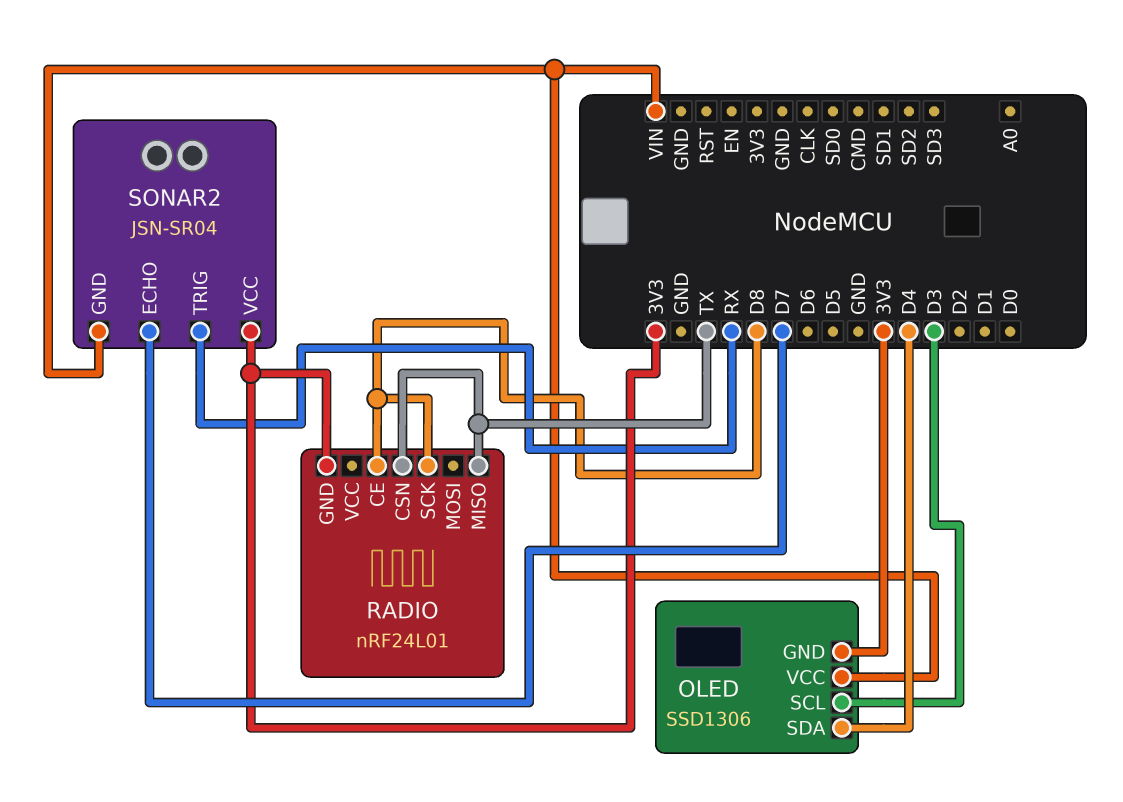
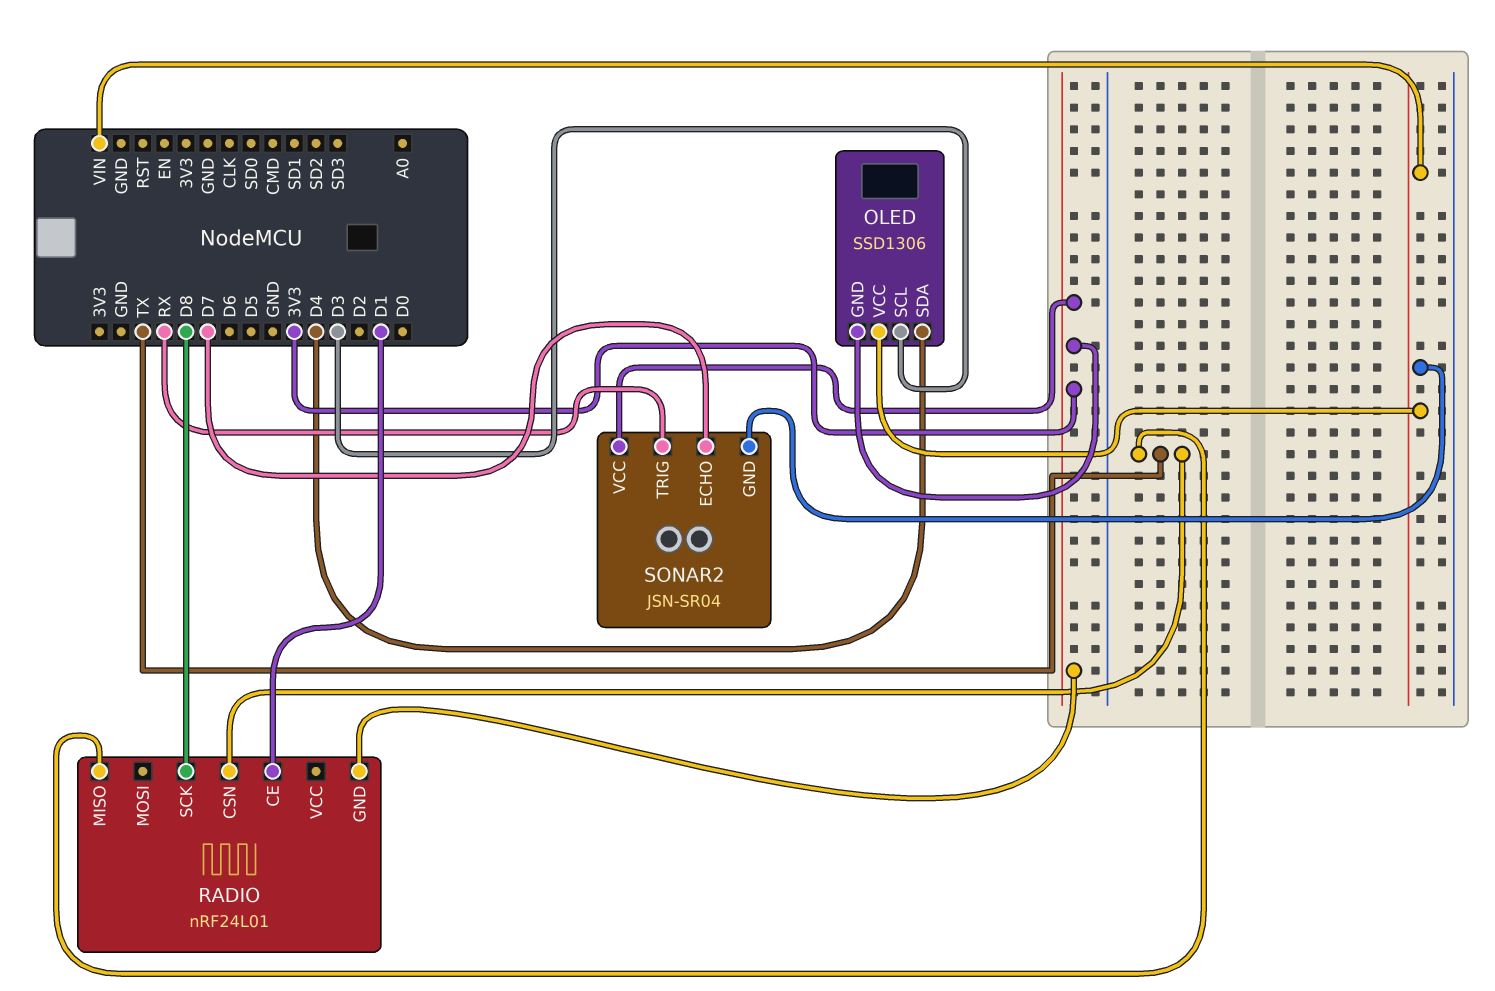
RADIO pin CE: D8 -> D1

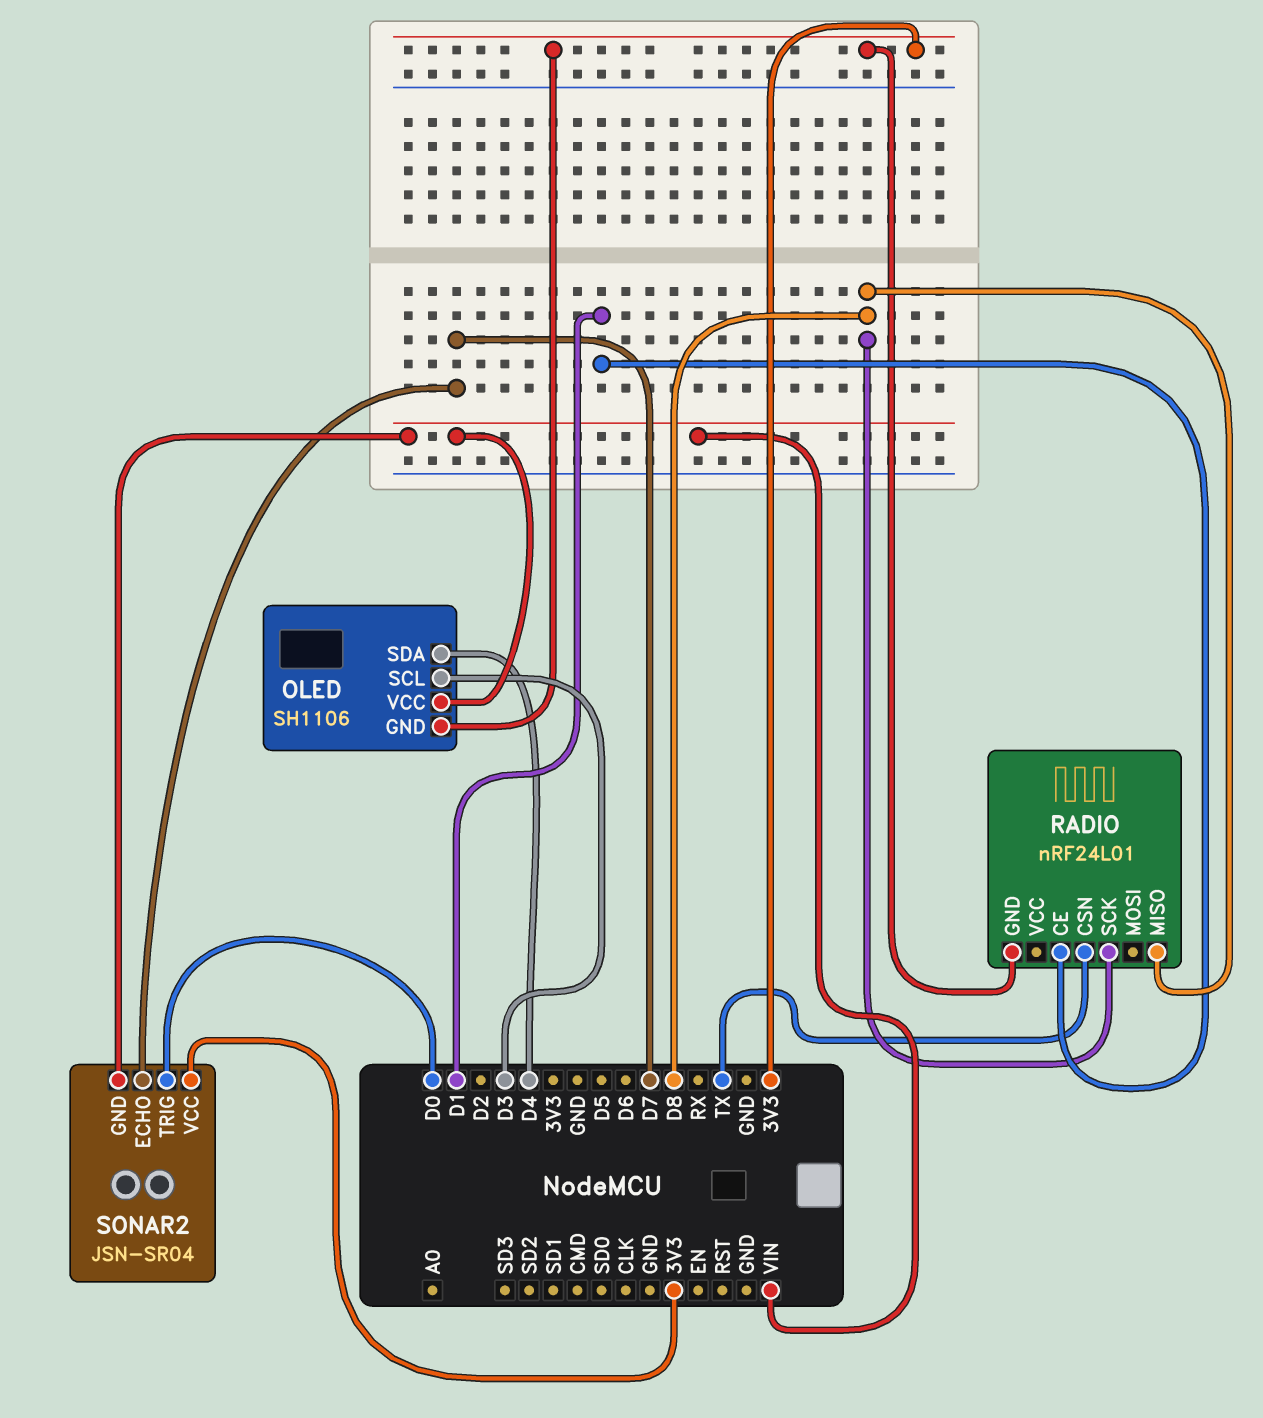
OLED: SSD1306 -> SH1106
RADIO pin MISO: TX -> D8
SONAR2 pin TRIG: RX -> D0

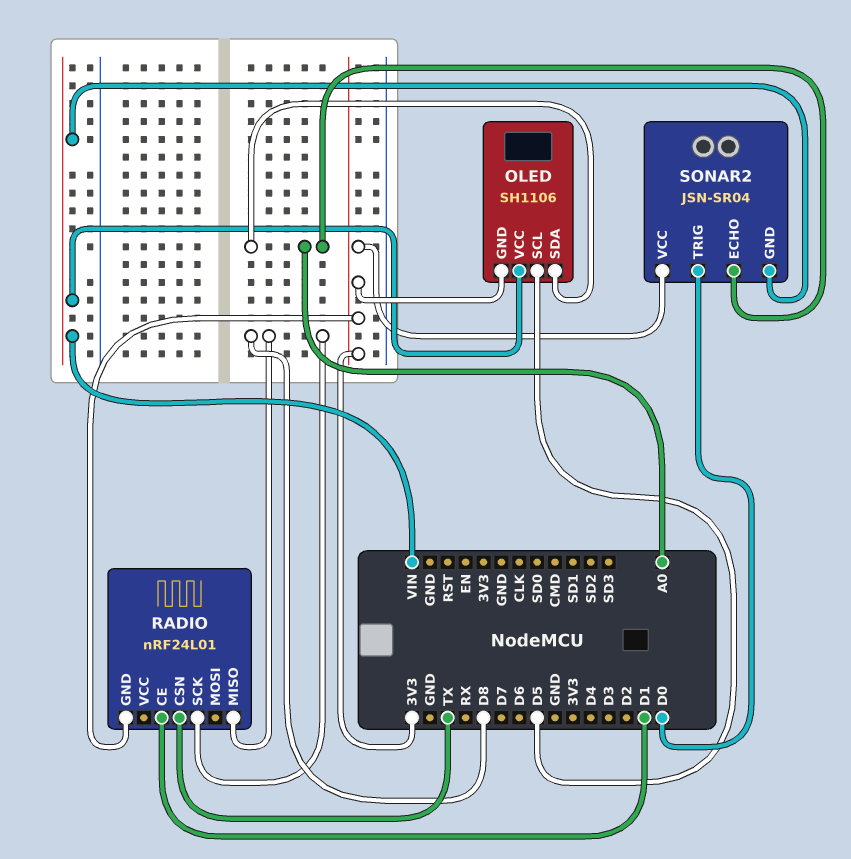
OLED pin SCL: D3 -> D5
OLED pin SDA: D4 -> A0
SONAR2 pin ECHO: D7 -> A0

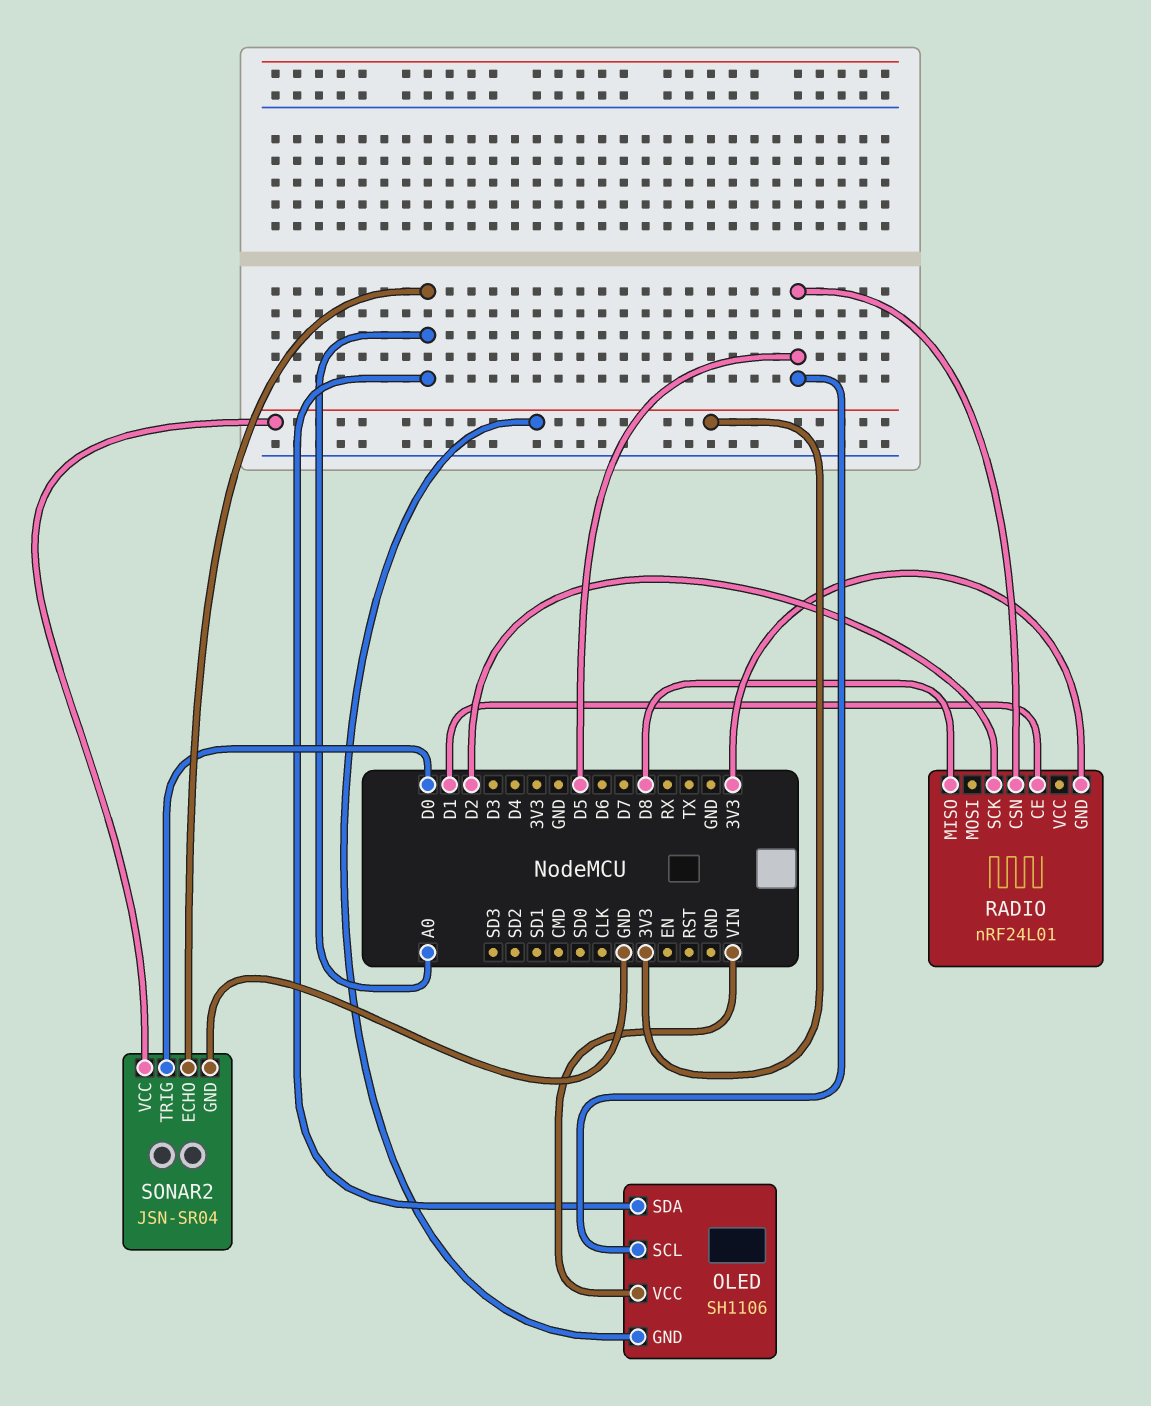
RADIO pin CSN: TX -> D5
RADIO pin SCK: D8 -> D2
SONAR2 pin GND: VIN -> GND

